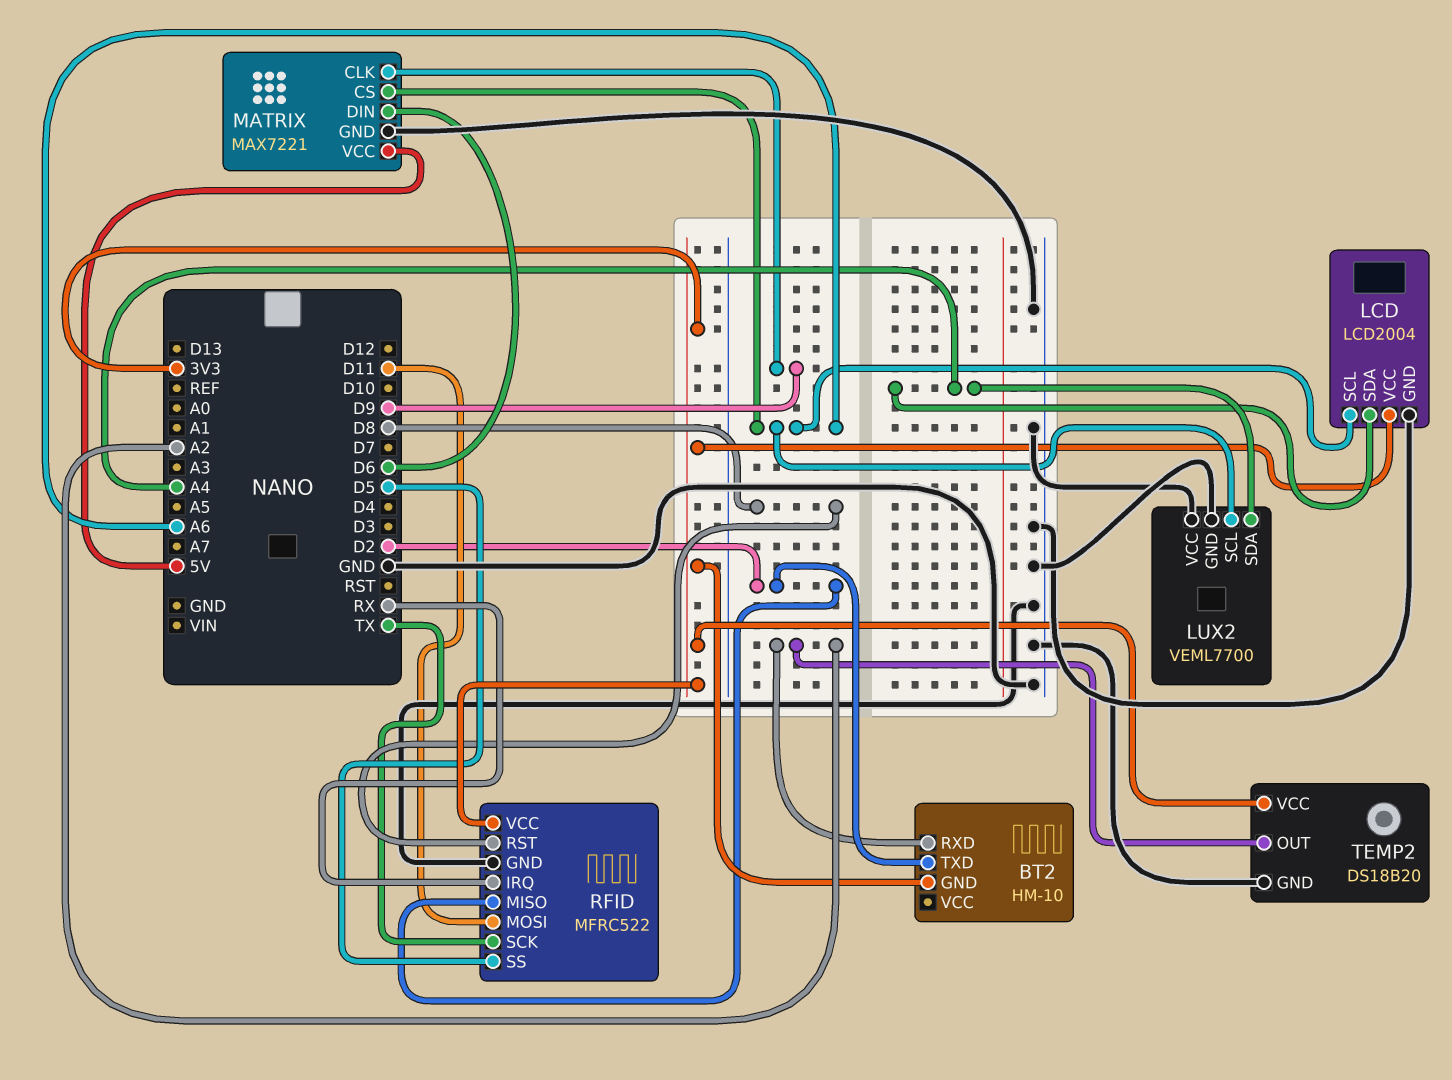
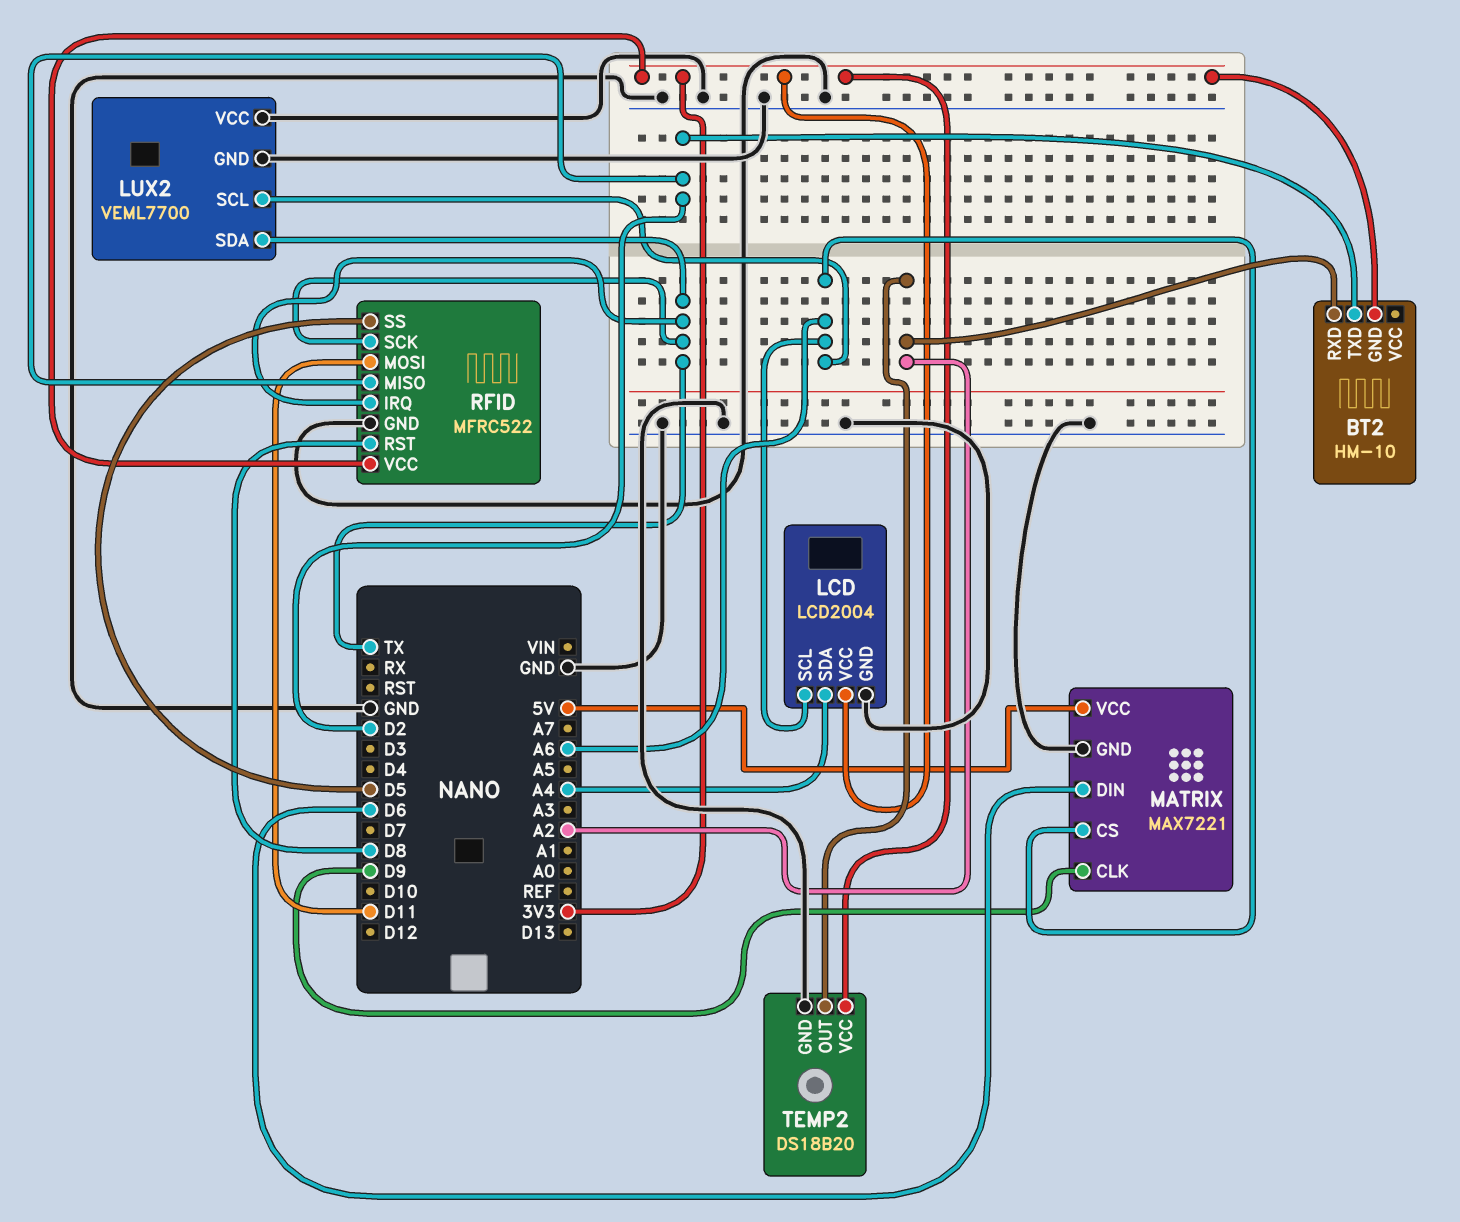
LUX2 pin SDA: A4 -> TX
RFID pin IRQ: RX -> TX

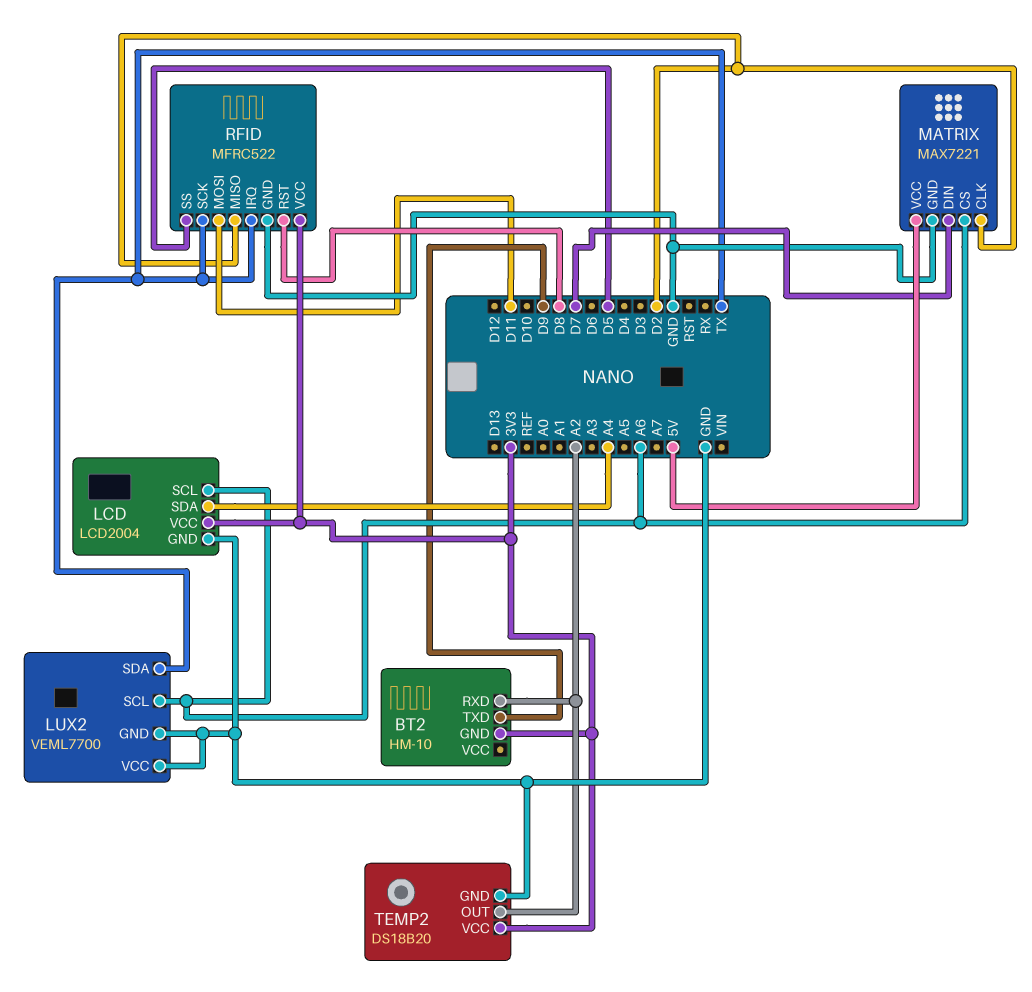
BT2 pin TXD: D2 -> D9
MATRIX pin CLK: D9 -> D2
MATRIX pin DIN: D6 -> D7

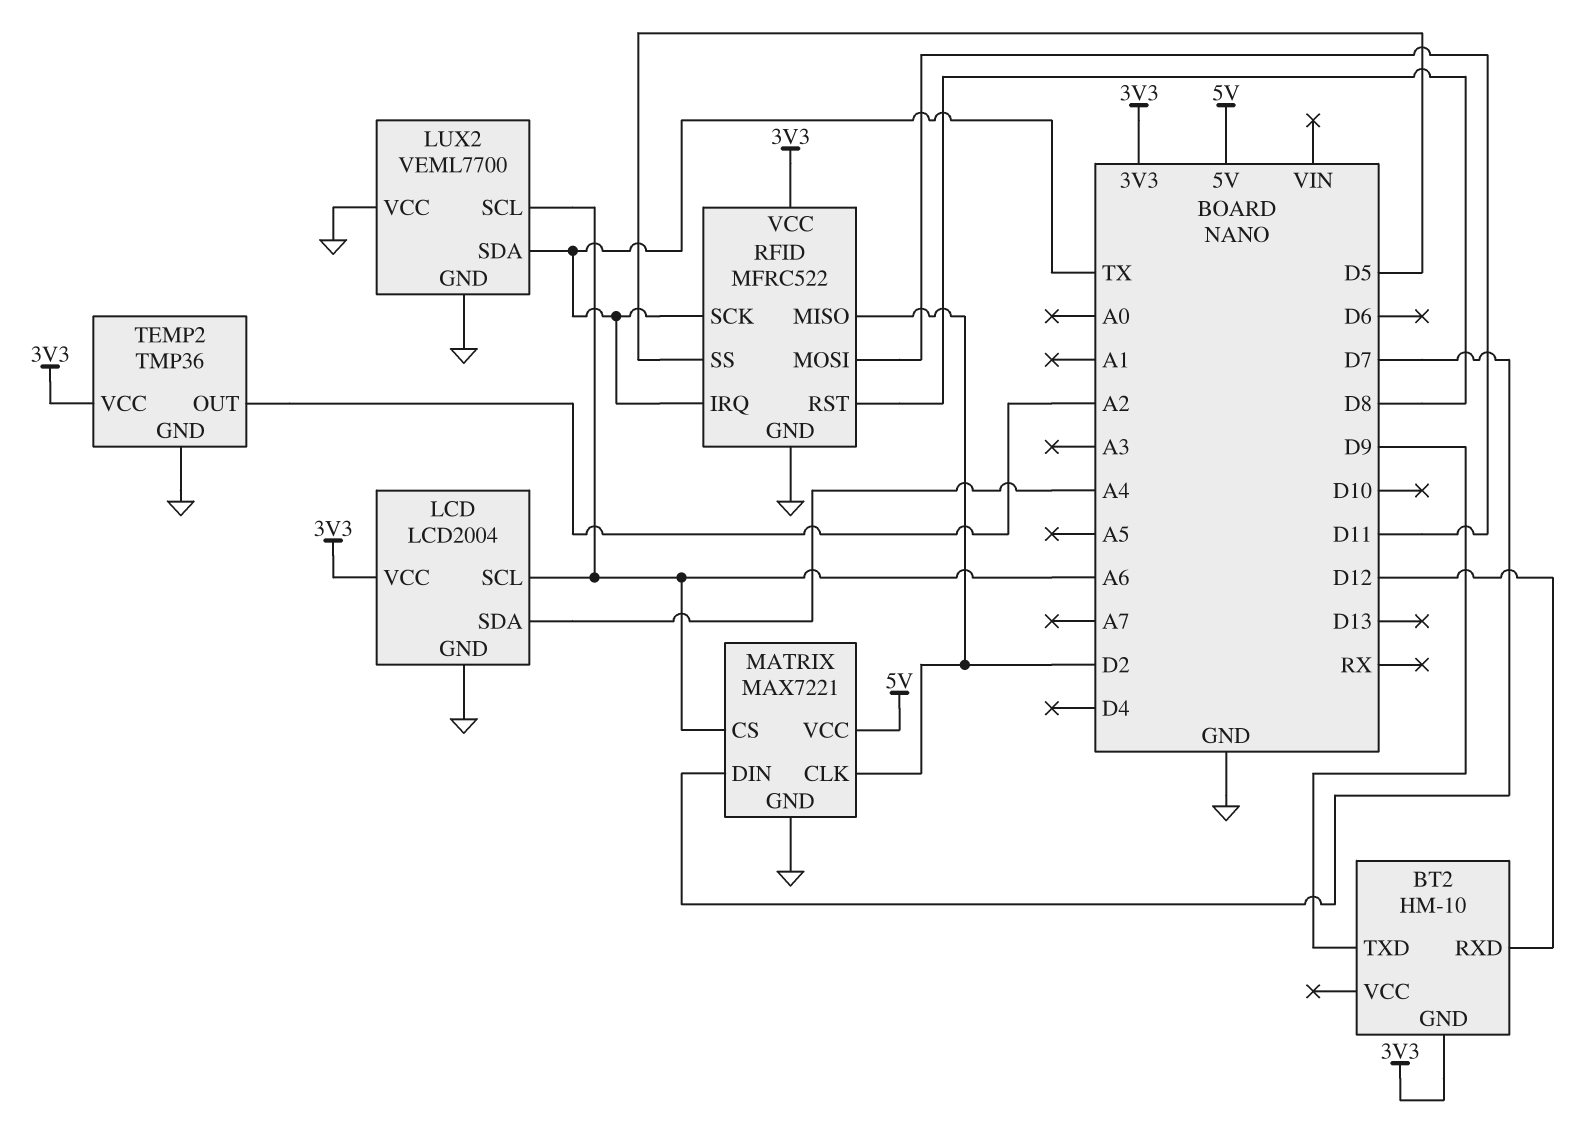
BT2 pin RXD: A2 -> D12
TEMP2: DS18B20 -> TMP36

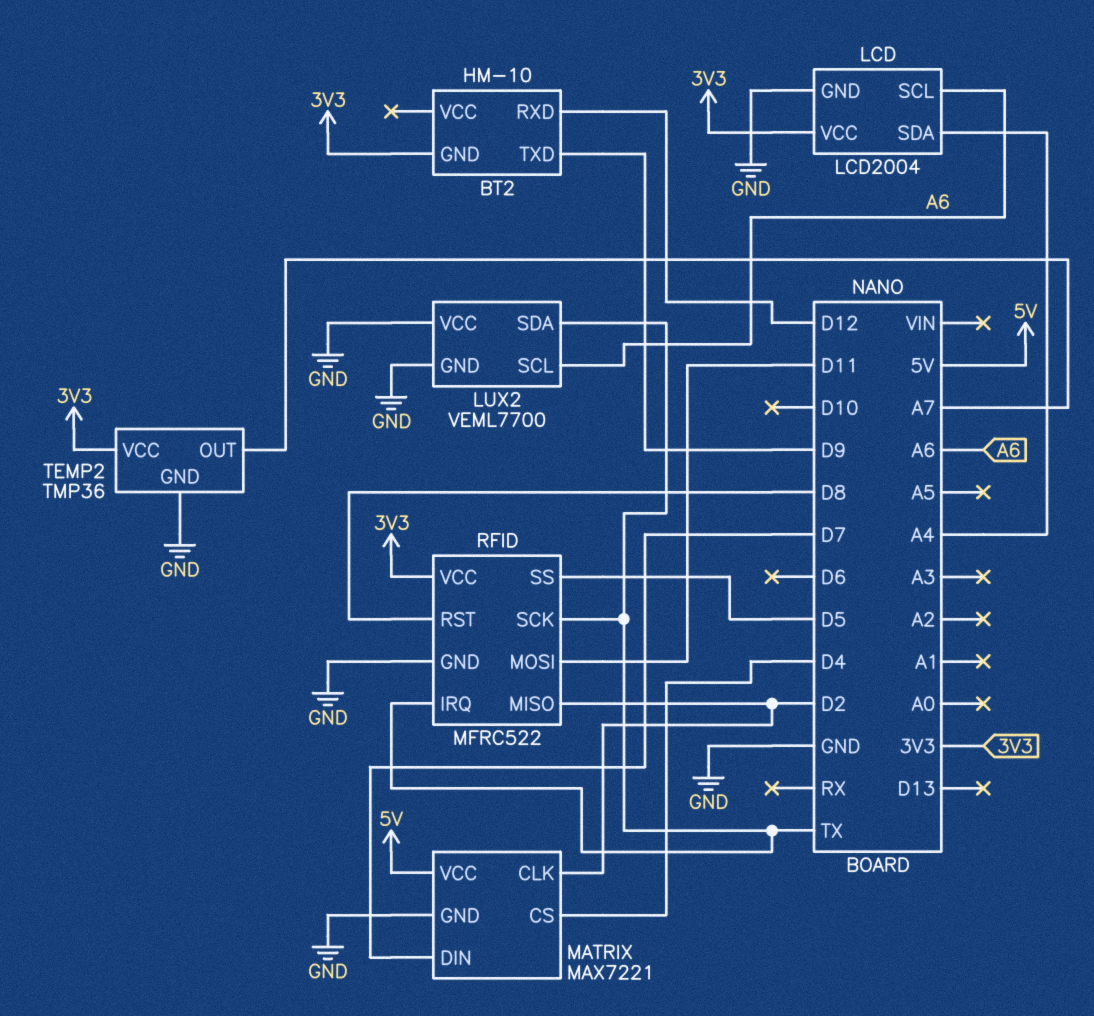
MATRIX pin CS: A6 -> D4
TEMP2 pin OUT: A2 -> A7

